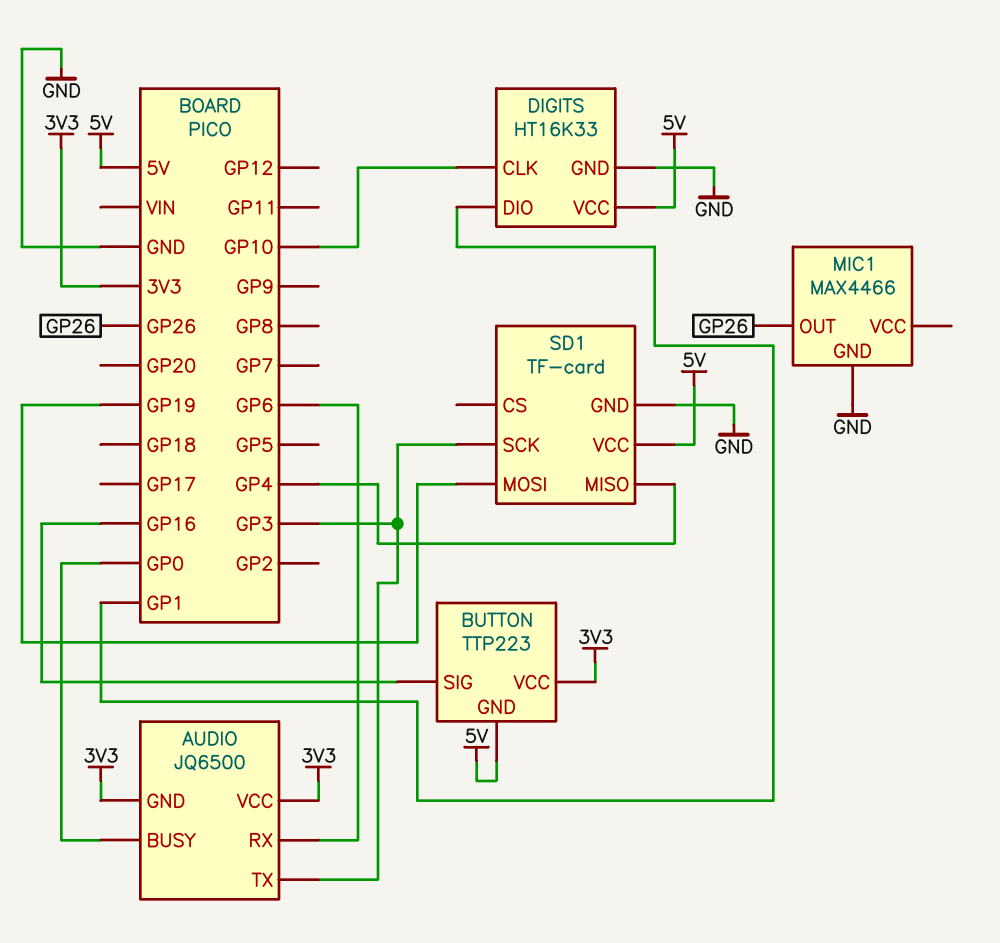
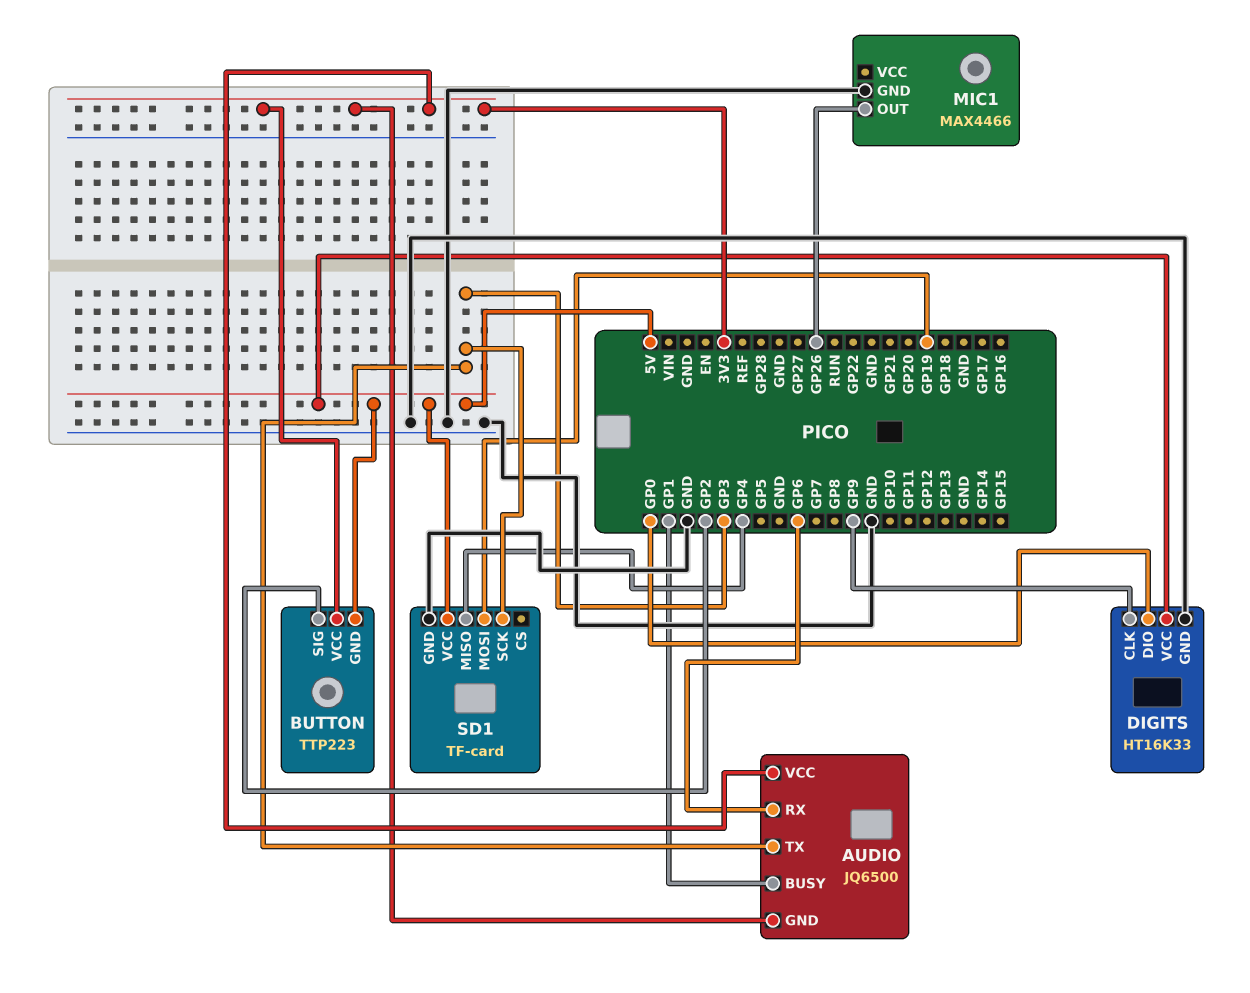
AUDIO pin BUSY: GP0 -> GP1
BUTTON pin SIG: GP16 -> GP2
DIGITS pin CLK: GP10 -> GP9
DIGITS pin DIO: GP1 -> GP0

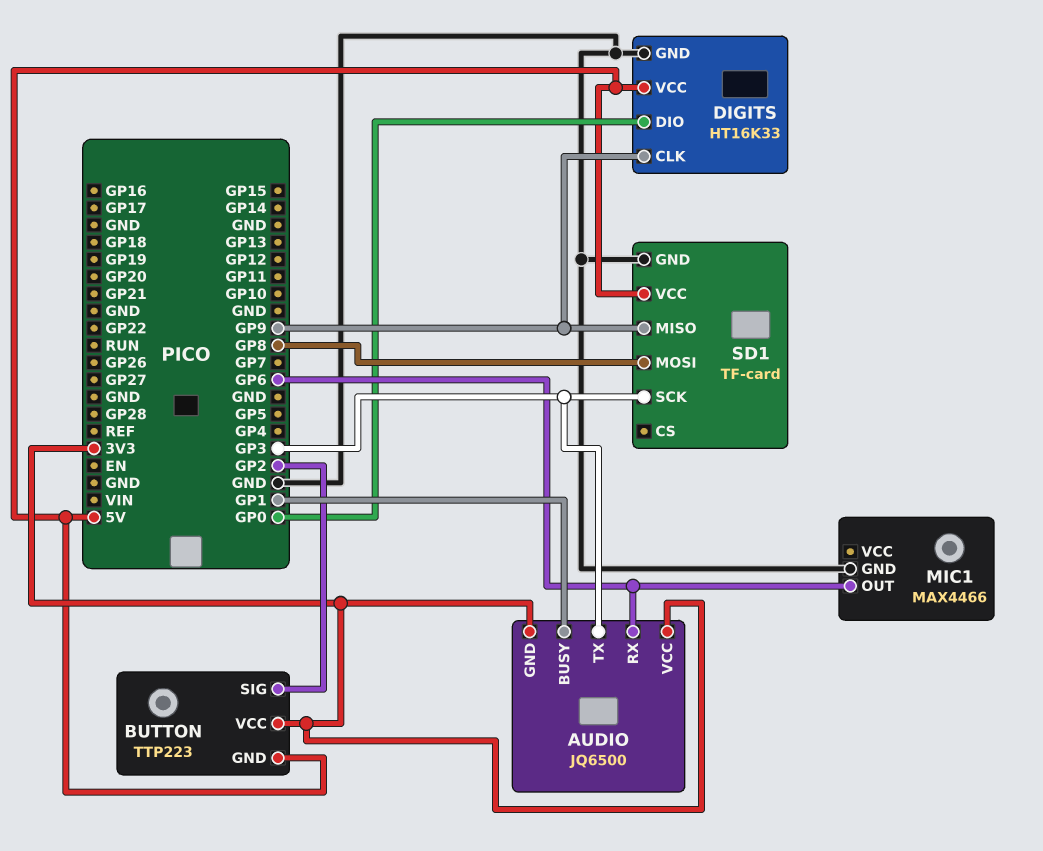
MIC1 pin OUT: GP26 -> GP6
SD1 pin MISO: GP4 -> GP9
SD1 pin MOSI: GP19 -> GP8

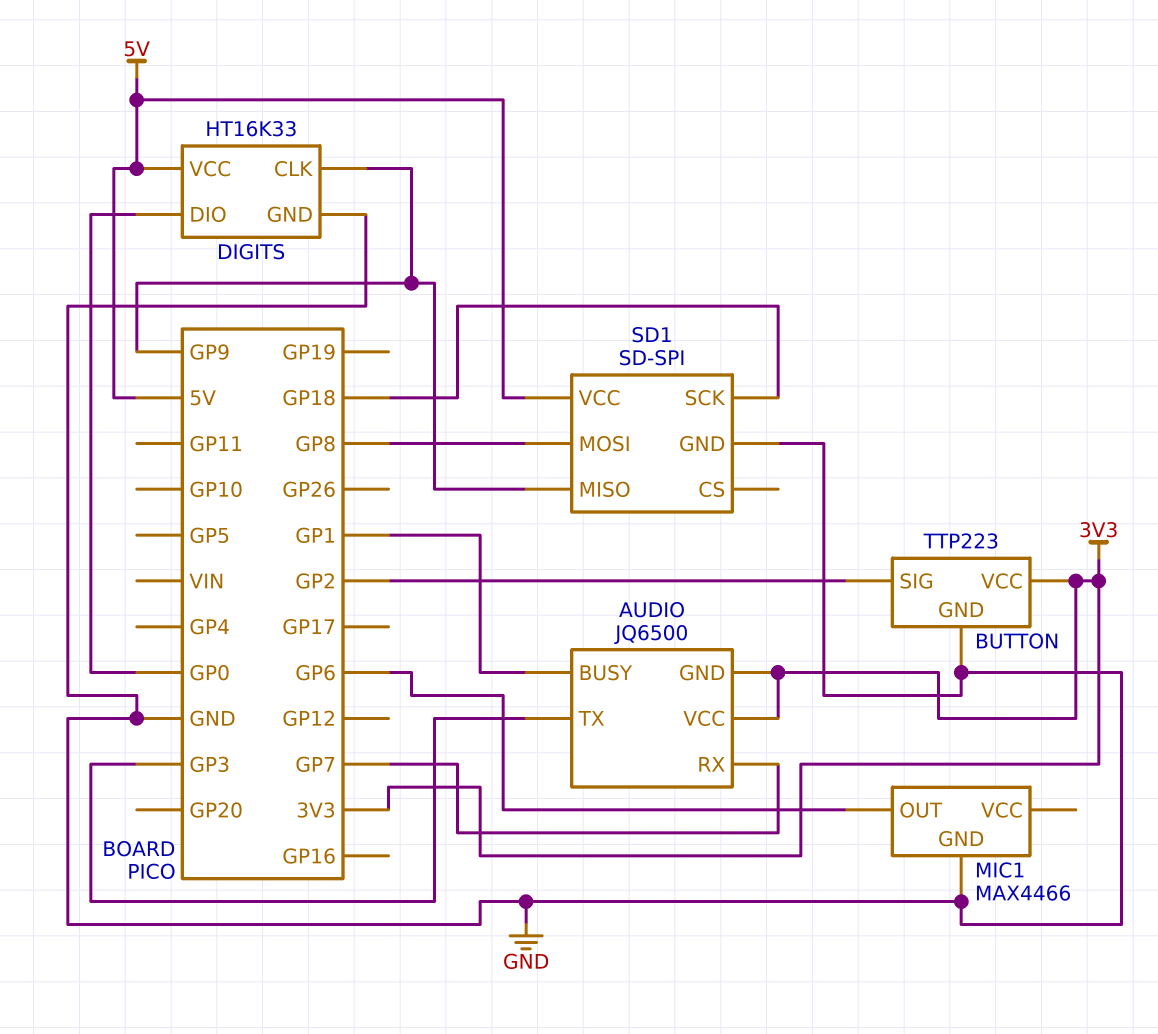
AUDIO pin RX: GP6 -> GP7
BUTTON pin GND: 5V -> GND
SD1: TF-card -> SD-SPI
SD1 pin SCK: GP3 -> GP18

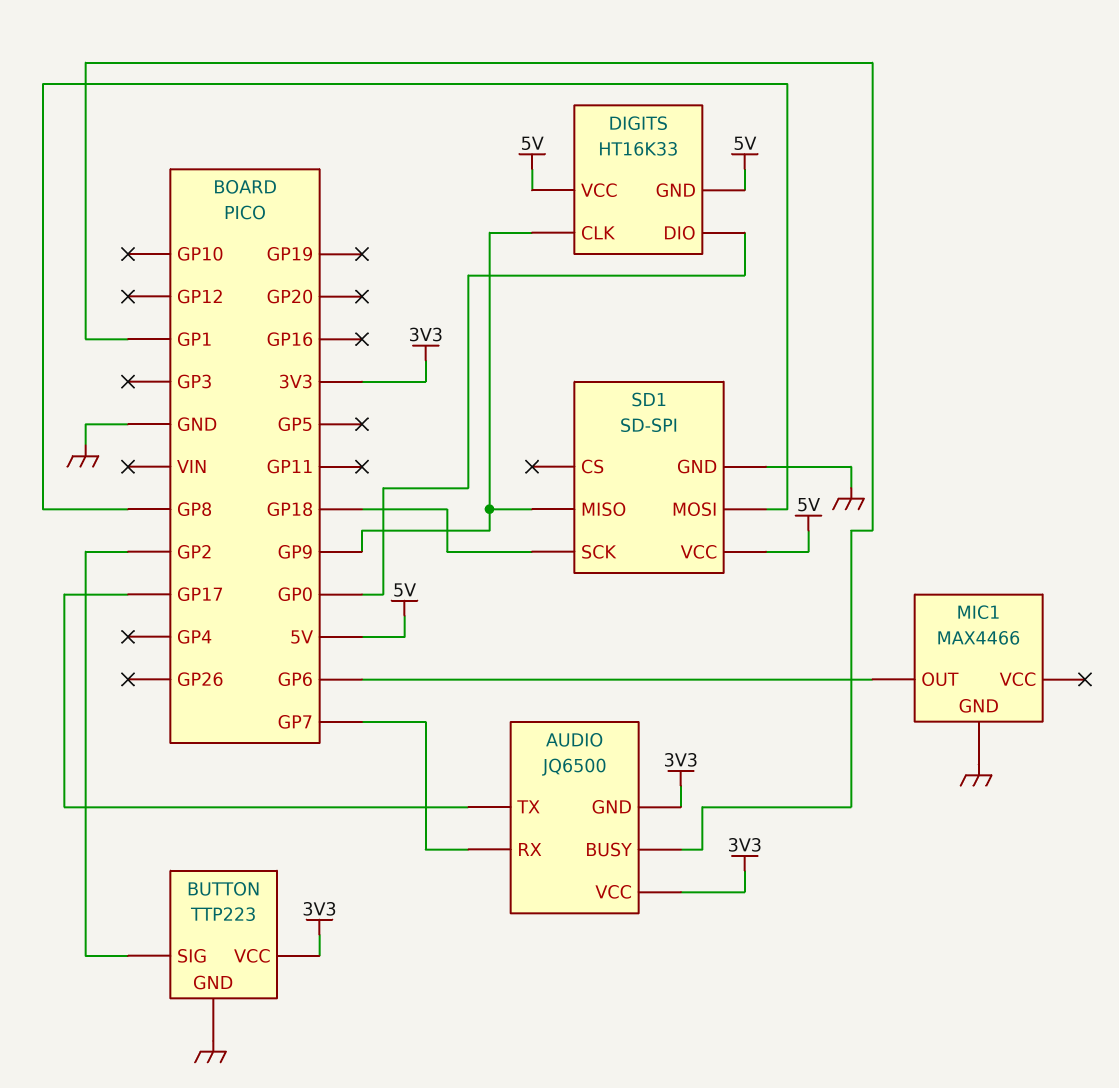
AUDIO pin TX: GP3 -> GP17
DIGITS pin GND: GND -> 5V

